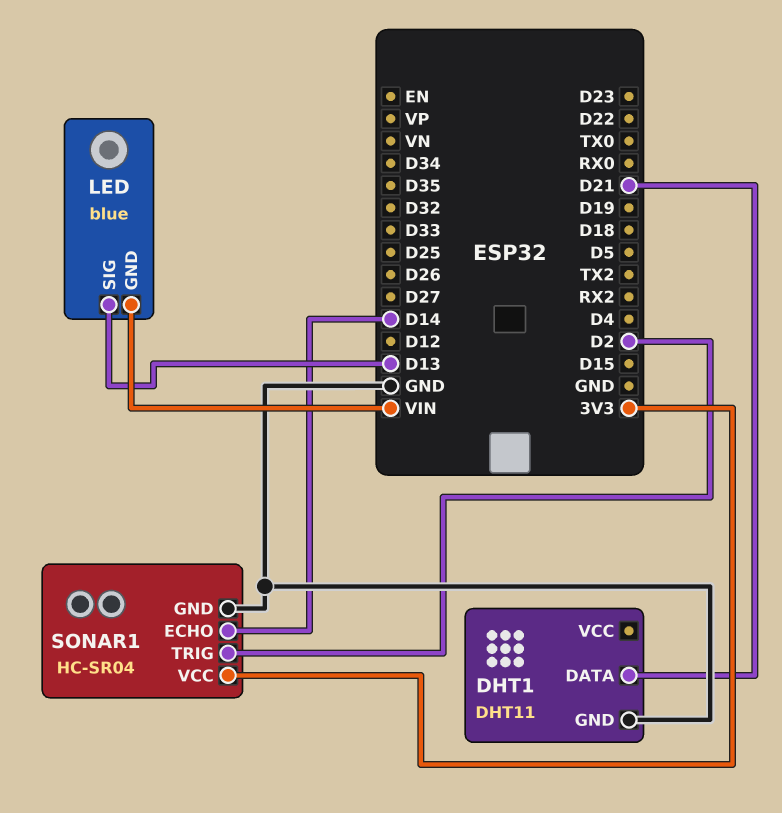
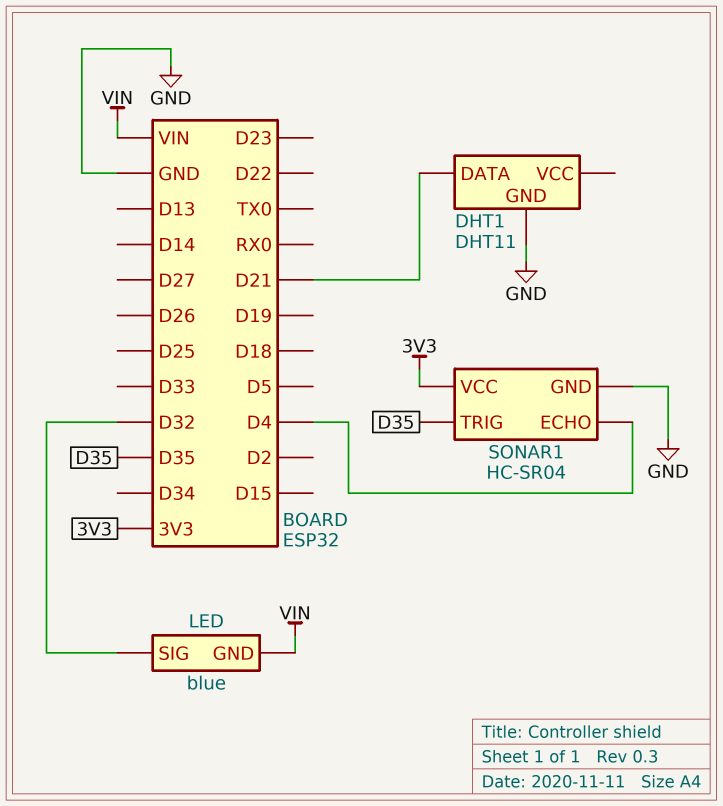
LED pin SIG: D13 -> D32
SONAR1 pin ECHO: D14 -> D4
SONAR1 pin TRIG: D2 -> D35

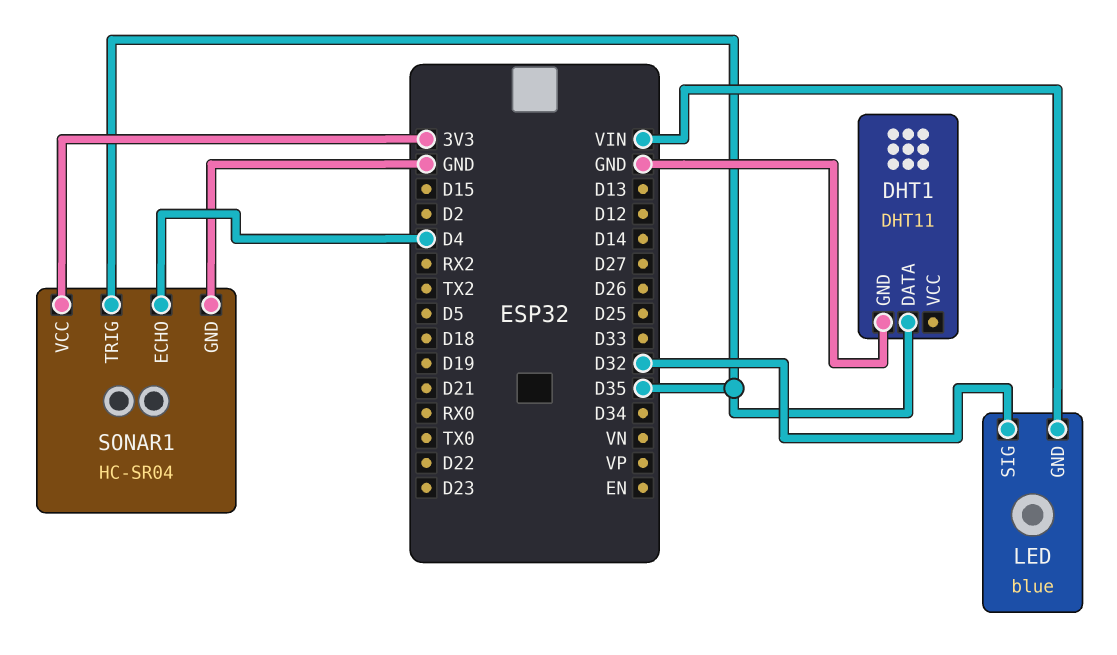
DHT1 pin DATA: D21 -> D35

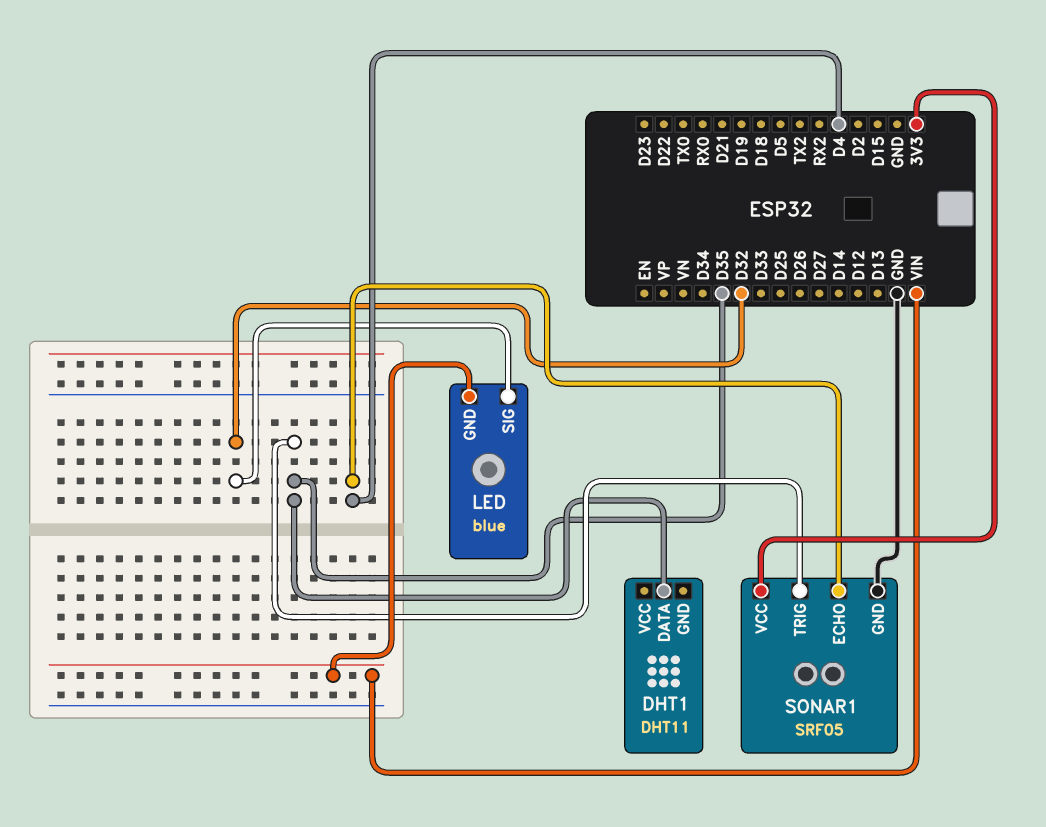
DHT1 pin GND: GND -> none
SONAR1: HC-SR04 -> SRF05

